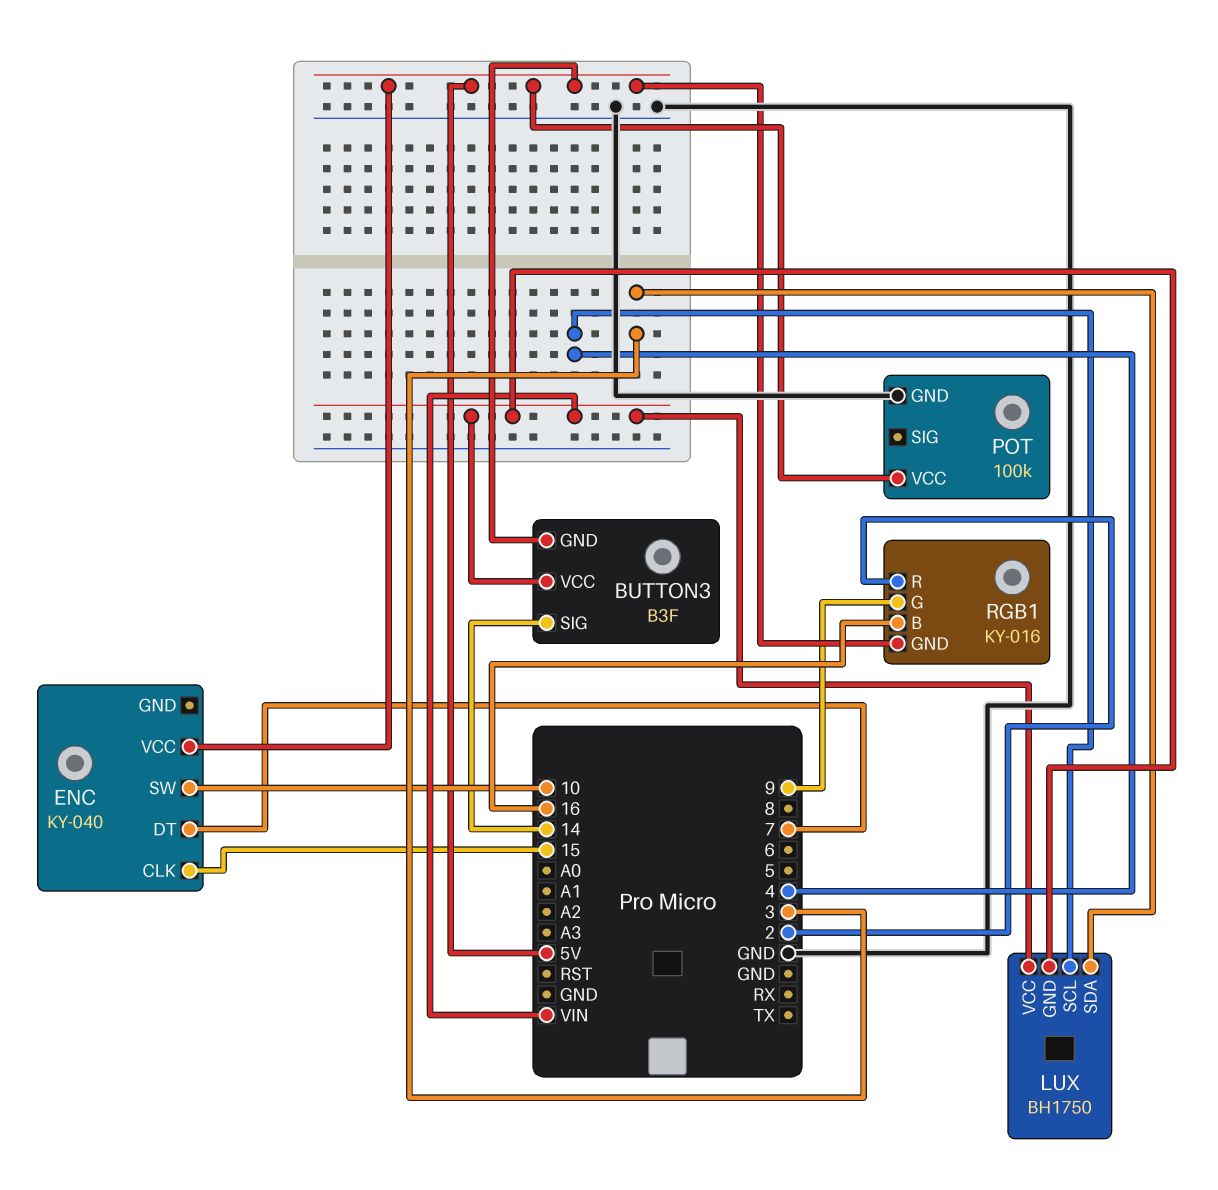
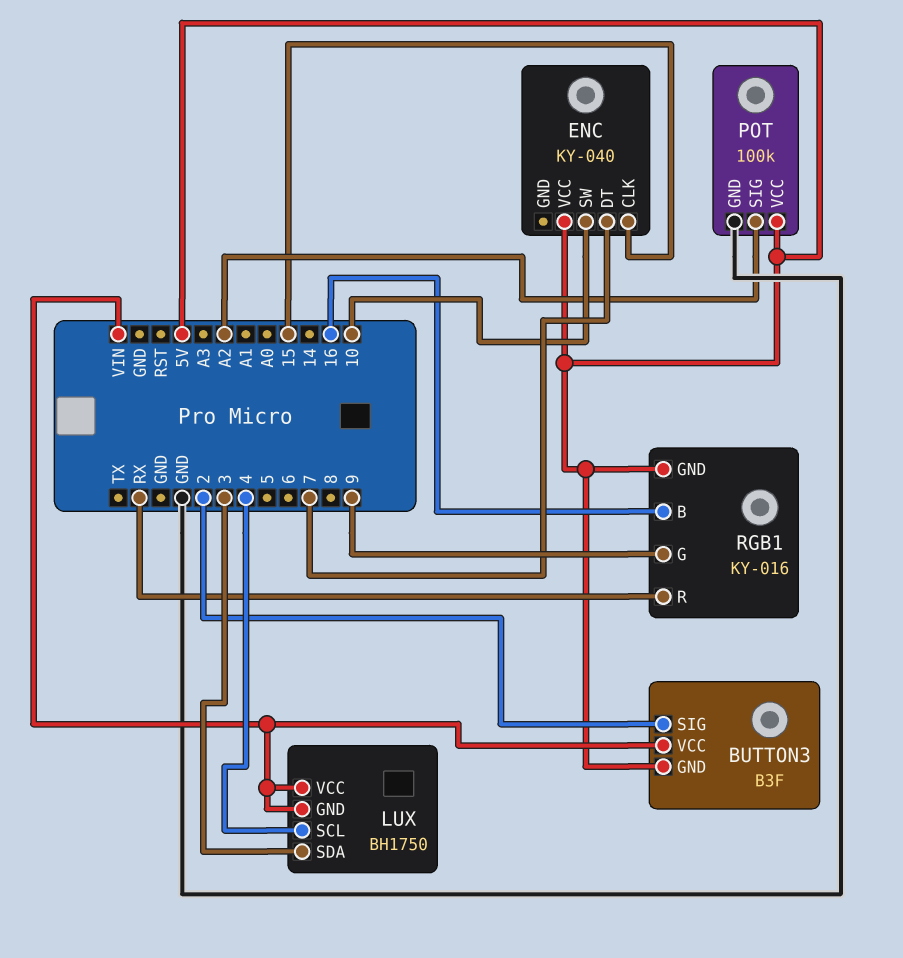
BUTTON3 pin SIG: 14 -> 2
POT pin SIG: none -> A2
RGB1 pin R: 2 -> RX

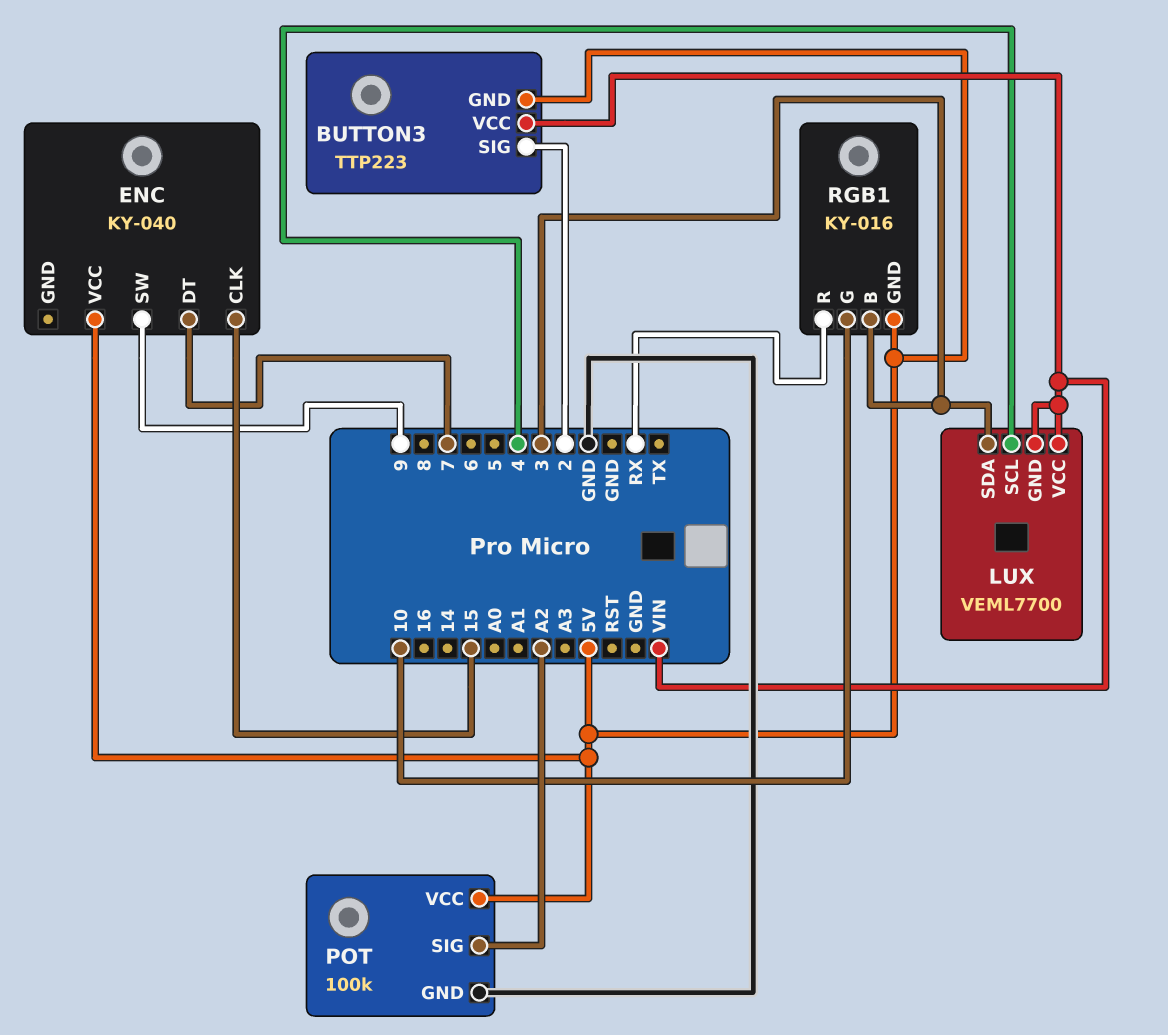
BUTTON3: B3F -> TTP223
ENC pin SW: 10 -> 9
LUX: BH1750 -> VEML7700
RGB1 pin B: 16 -> 3
RGB1 pin G: 9 -> 10

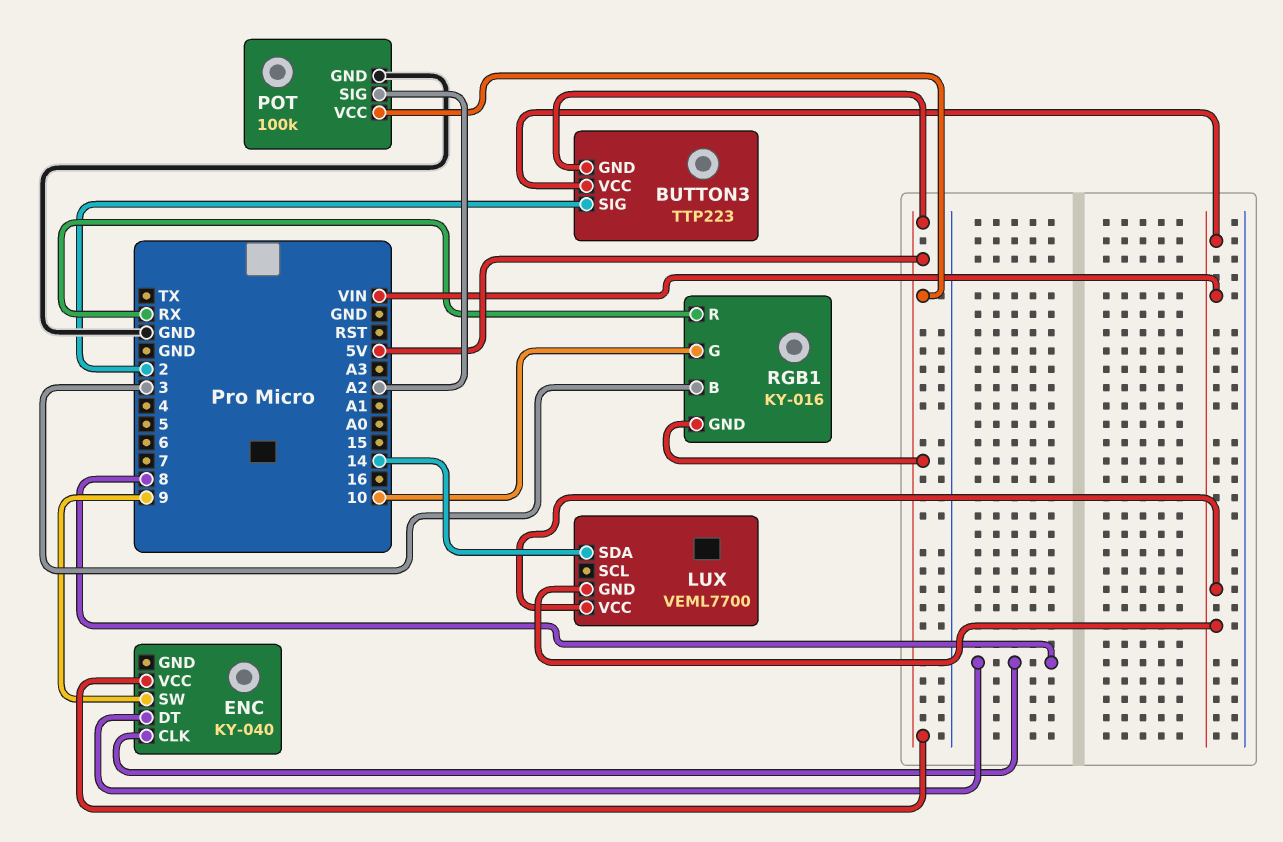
ENC pin CLK: 15 -> 8
ENC pin DT: 7 -> 8
LUX pin SCL: 4 -> none
LUX pin SDA: 3 -> 14

